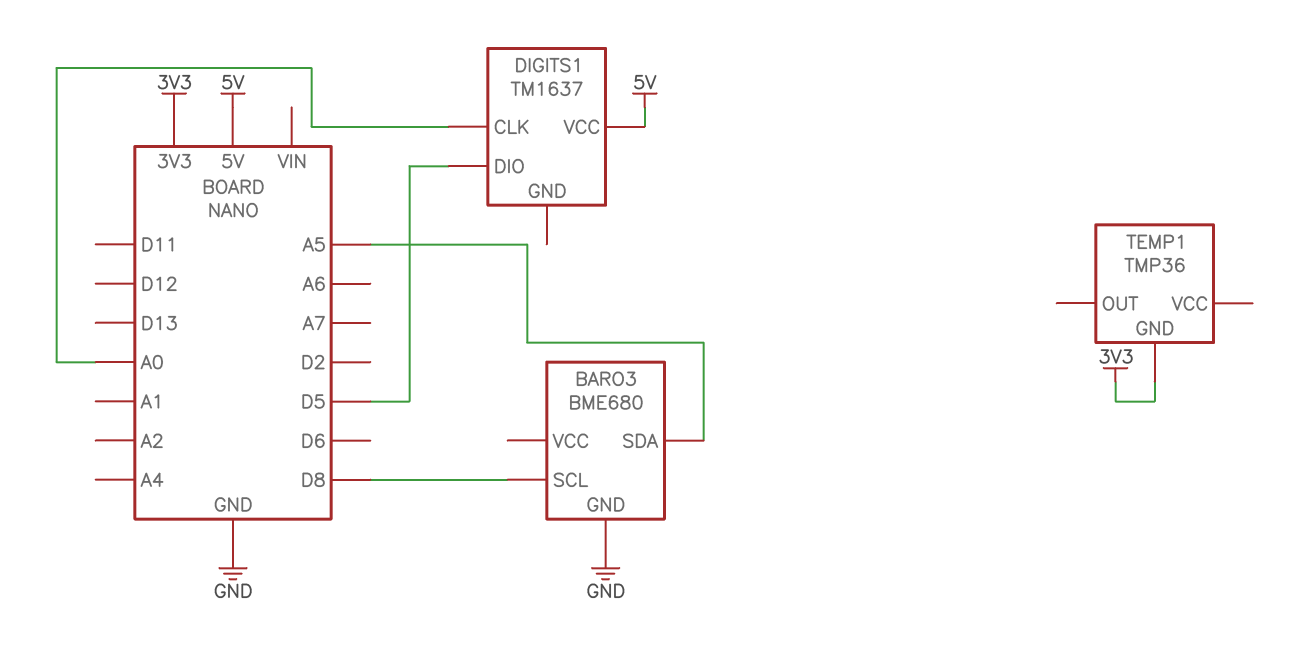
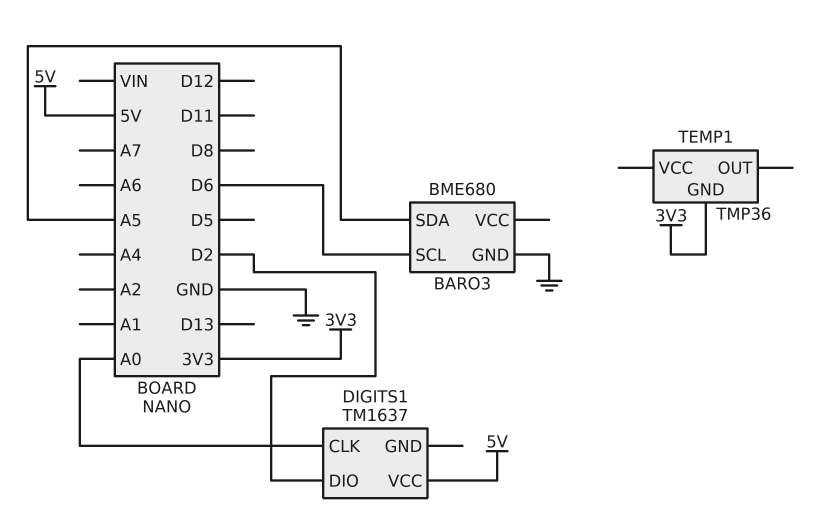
BARO3 pin SCL: D8 -> D6
DIGITS1 pin DIO: D5 -> D2

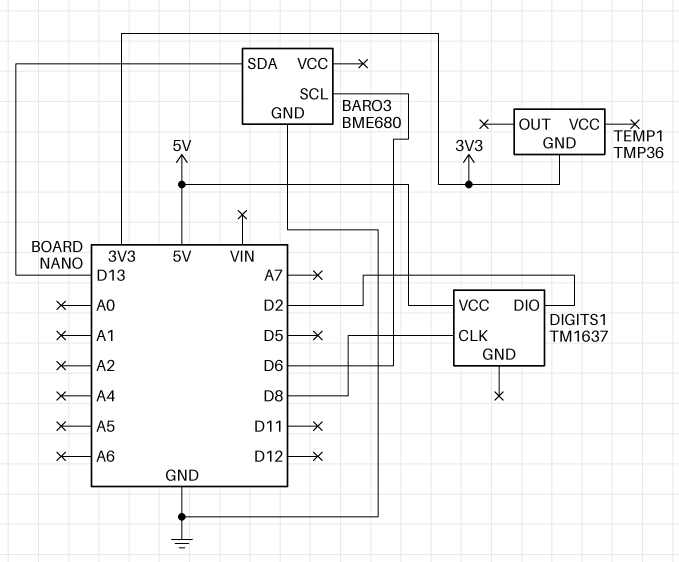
BARO3 pin SDA: A5 -> D13
DIGITS1 pin CLK: A0 -> D8

